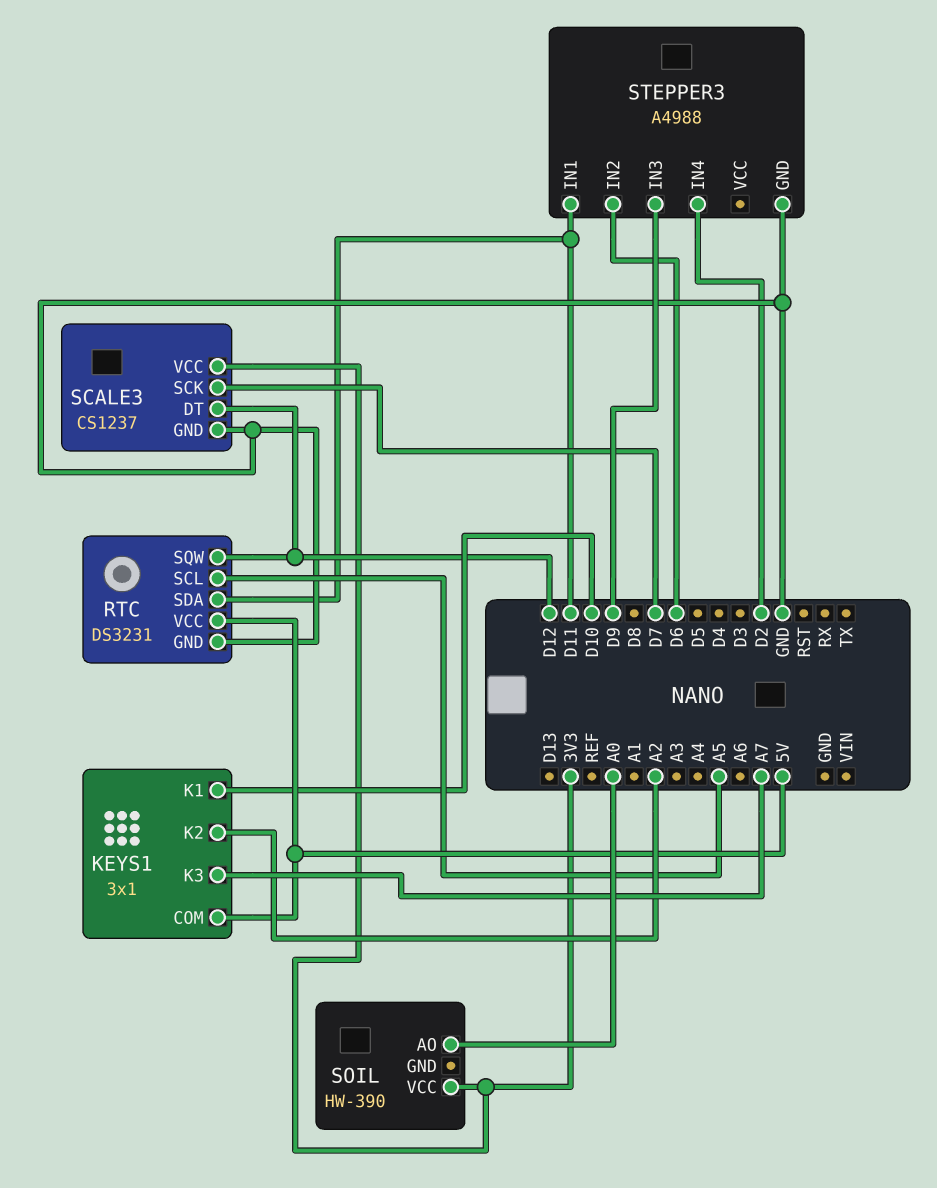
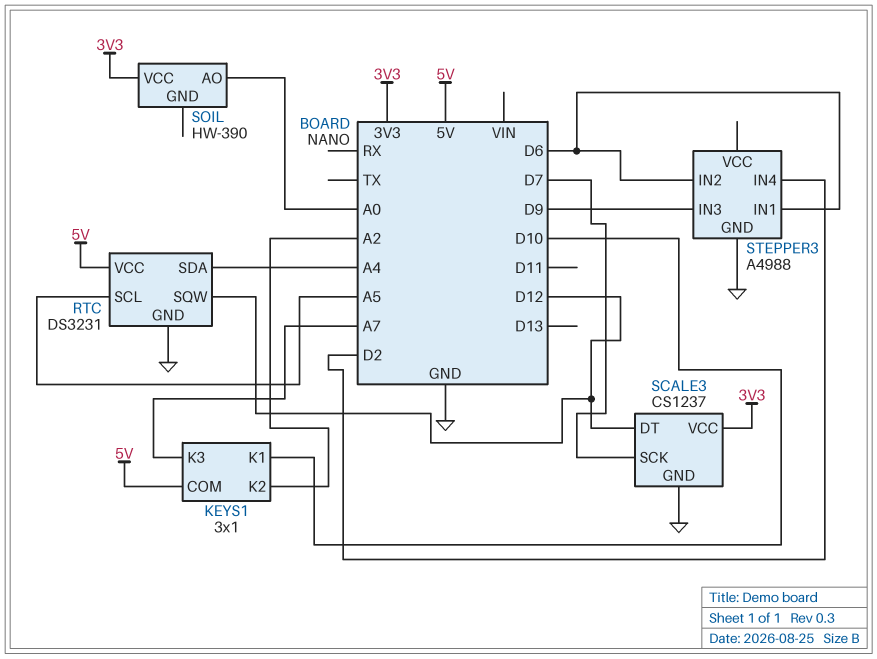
RTC pin SDA: D11 -> A4
STEPPER3 pin IN1: D11 -> D6

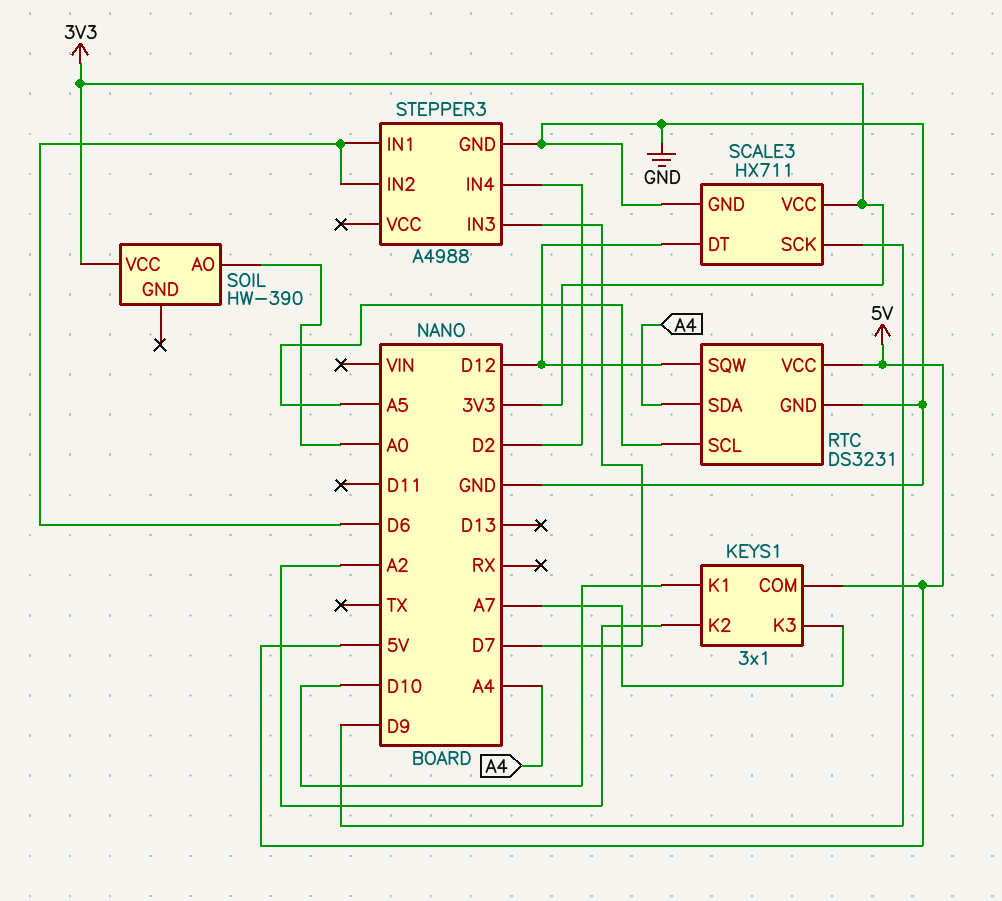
SCALE3: CS1237 -> HX711
SCALE3 pin SCK: D7 -> D9
STEPPER3 pin IN3: D9 -> D7

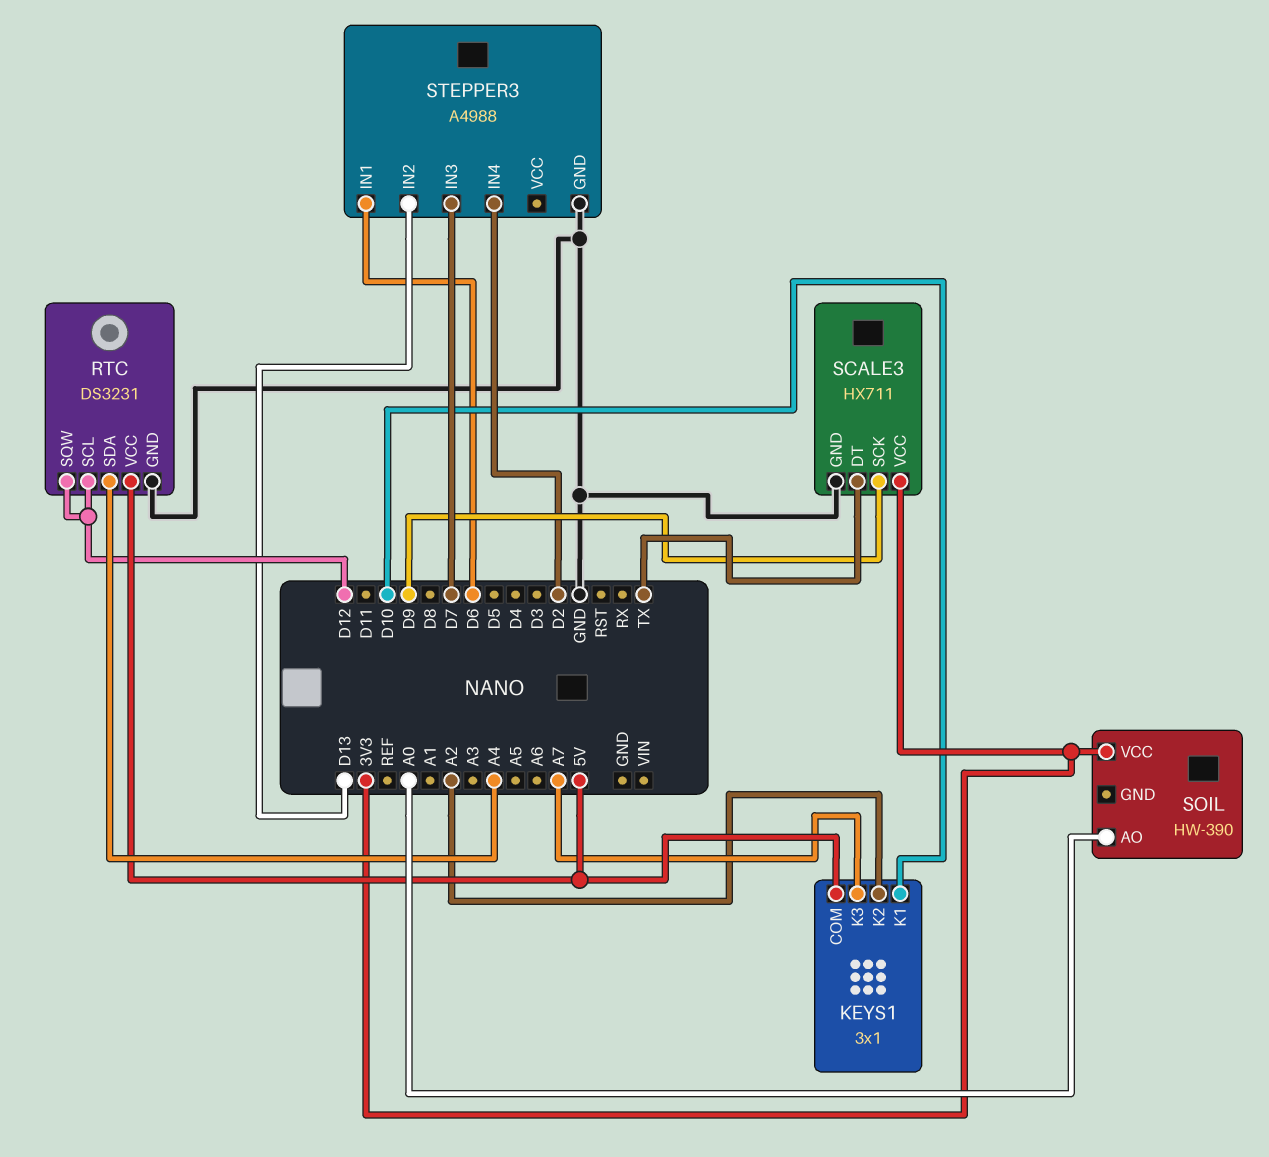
RTC pin SCL: A5 -> D12
SCALE3 pin DT: D12 -> TX
STEPPER3 pin IN2: D6 -> D13

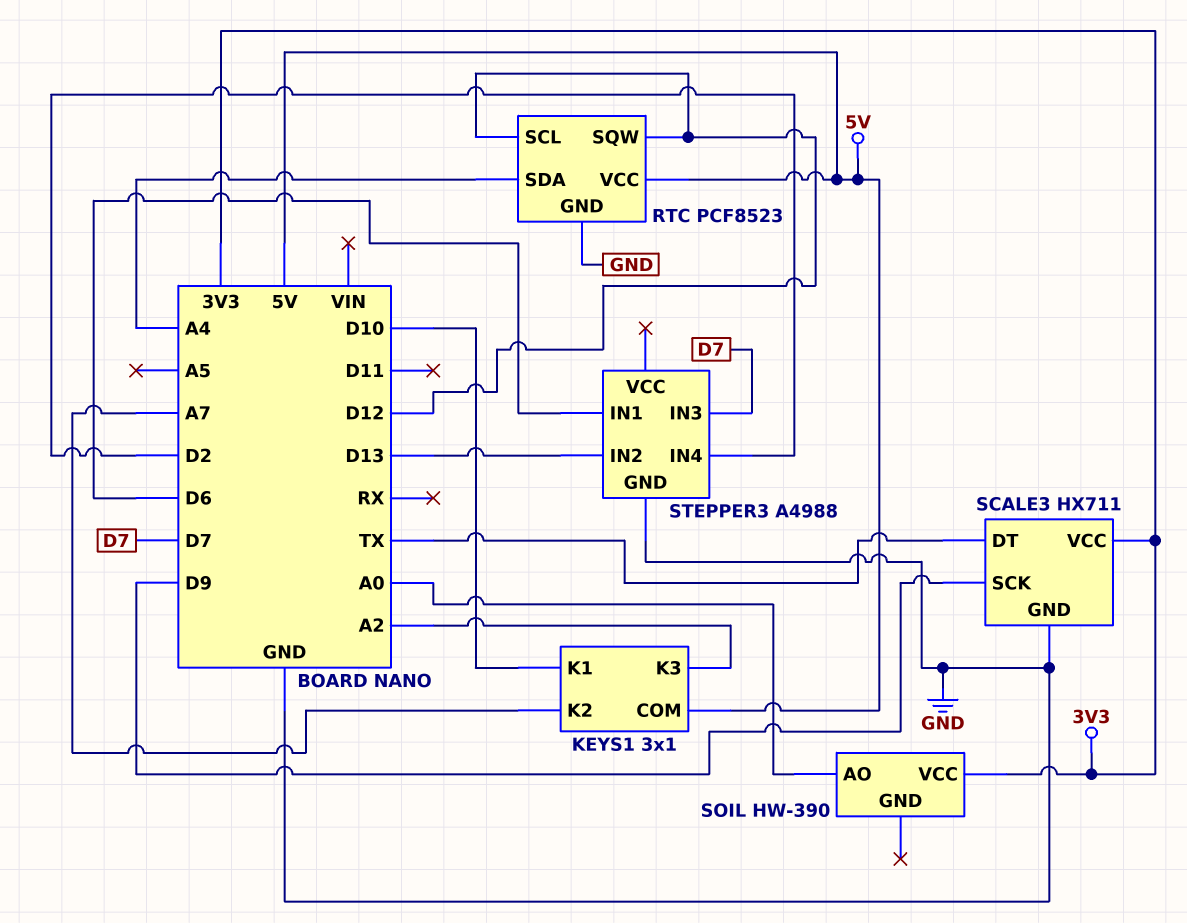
KEYS1 pin K2: A2 -> A7
KEYS1 pin K3: A7 -> A2
RTC: DS3231 -> PCF8523

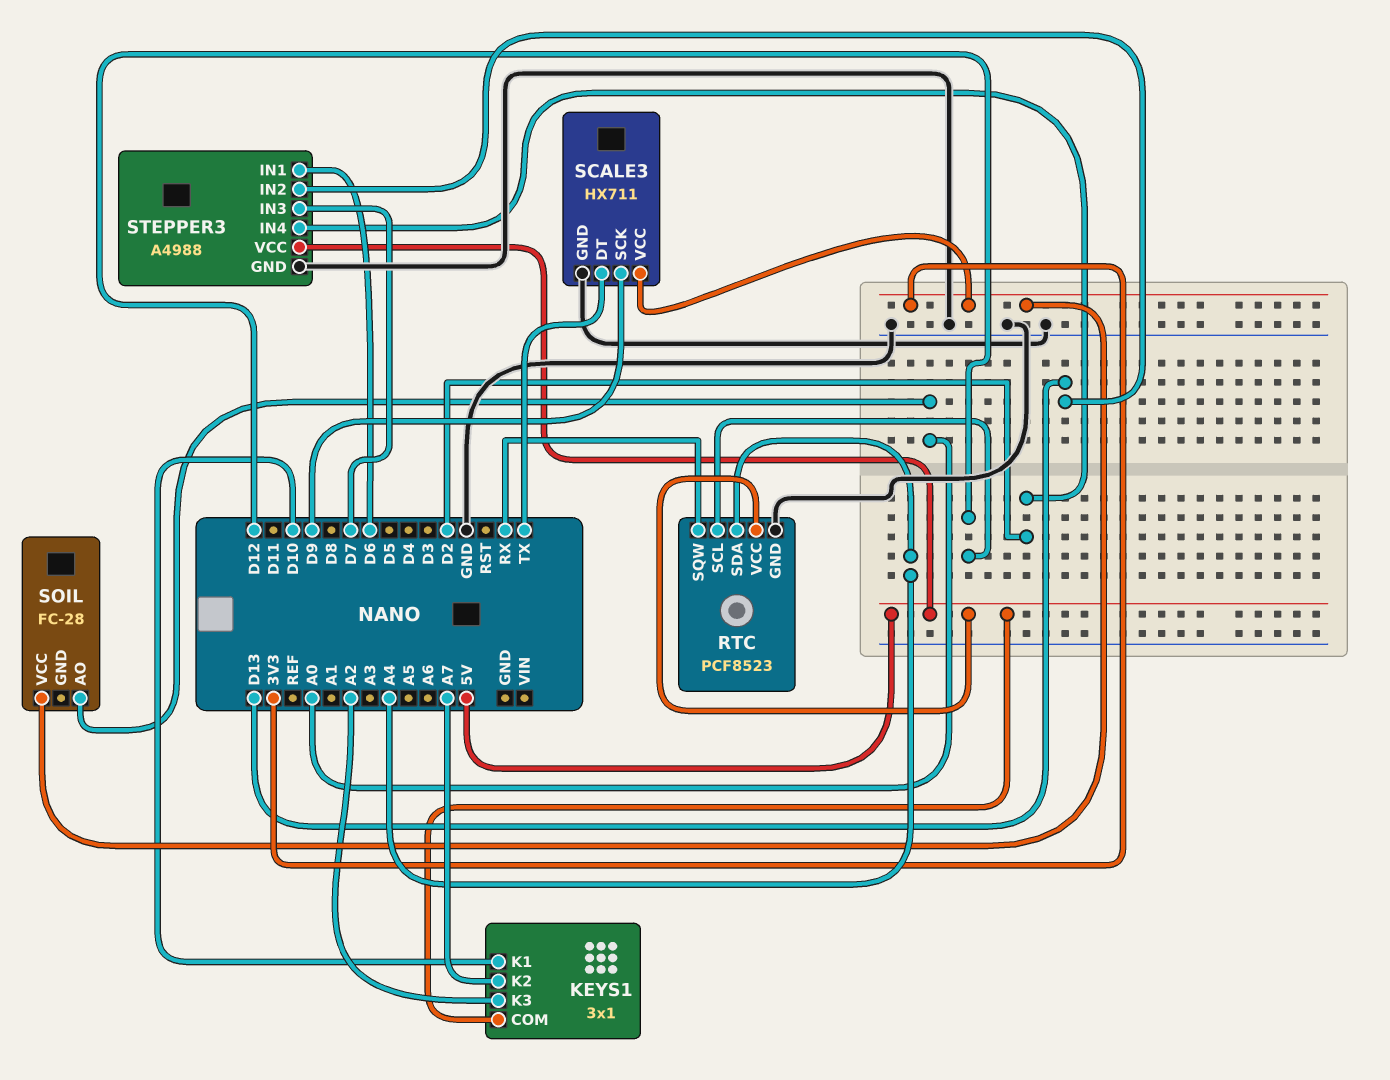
RTC pin SQW: D12 -> RX
SOIL: HW-390 -> FC-28
STEPPER3 pin VCC: none -> 5V

